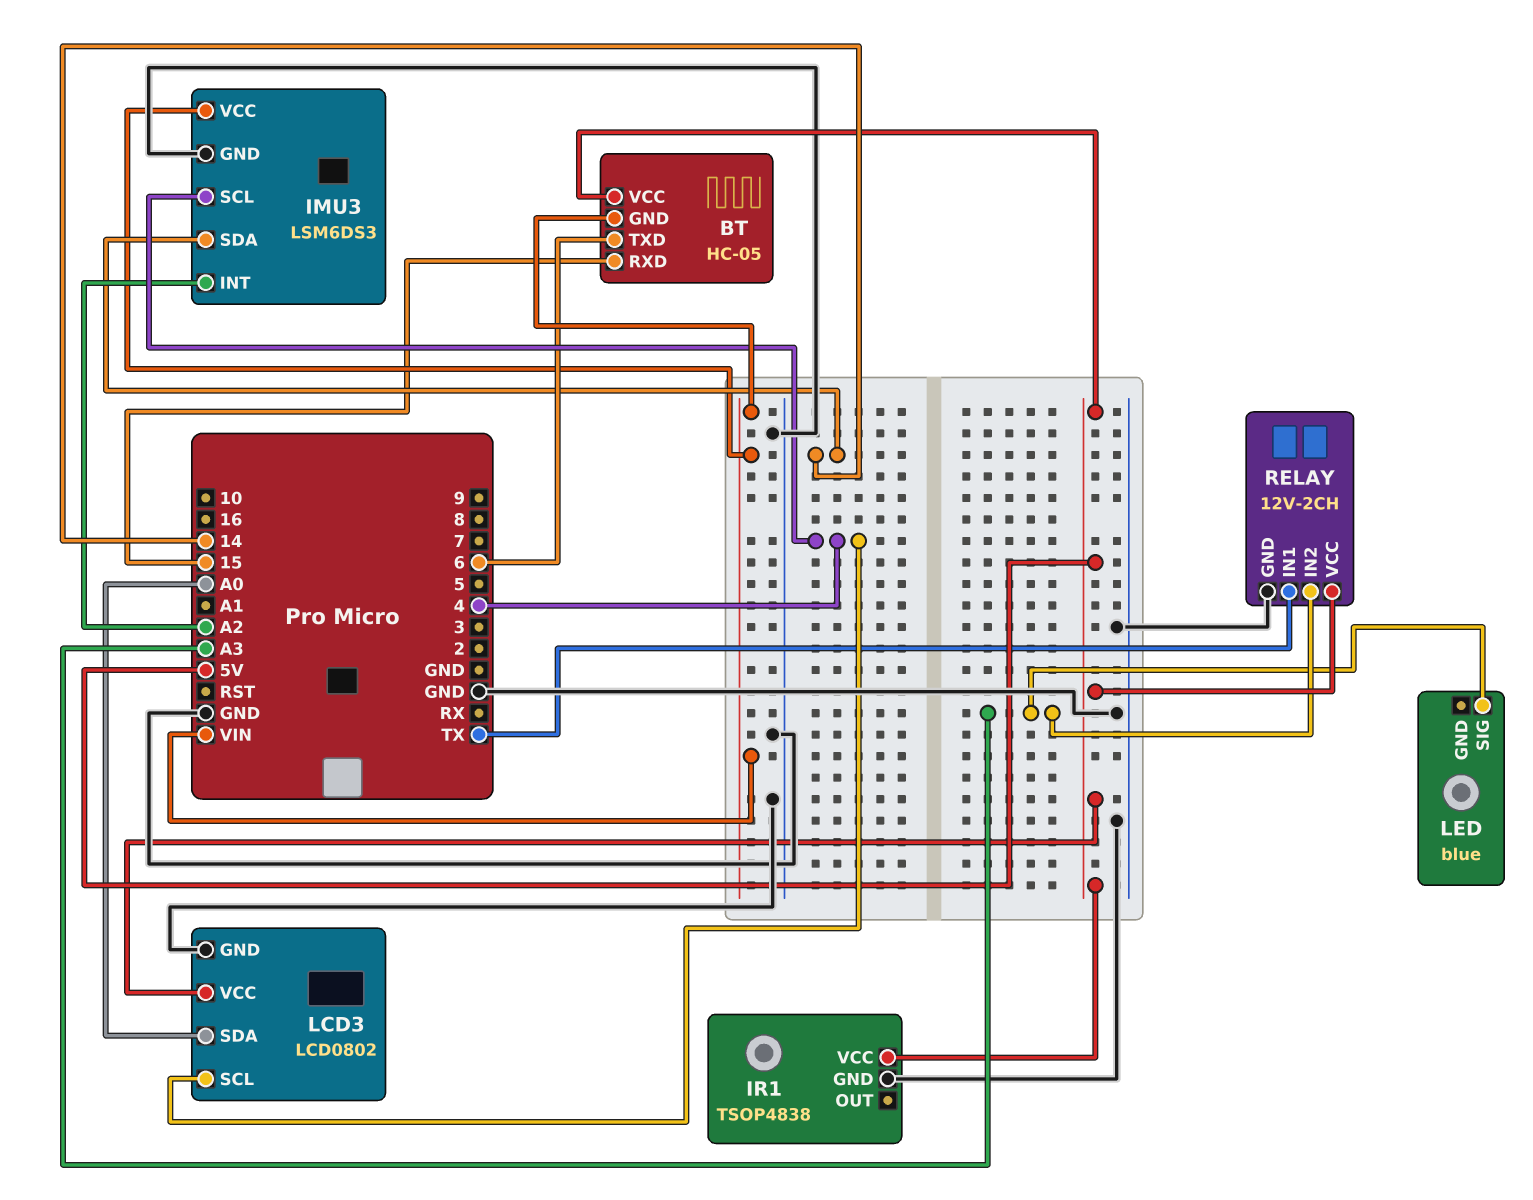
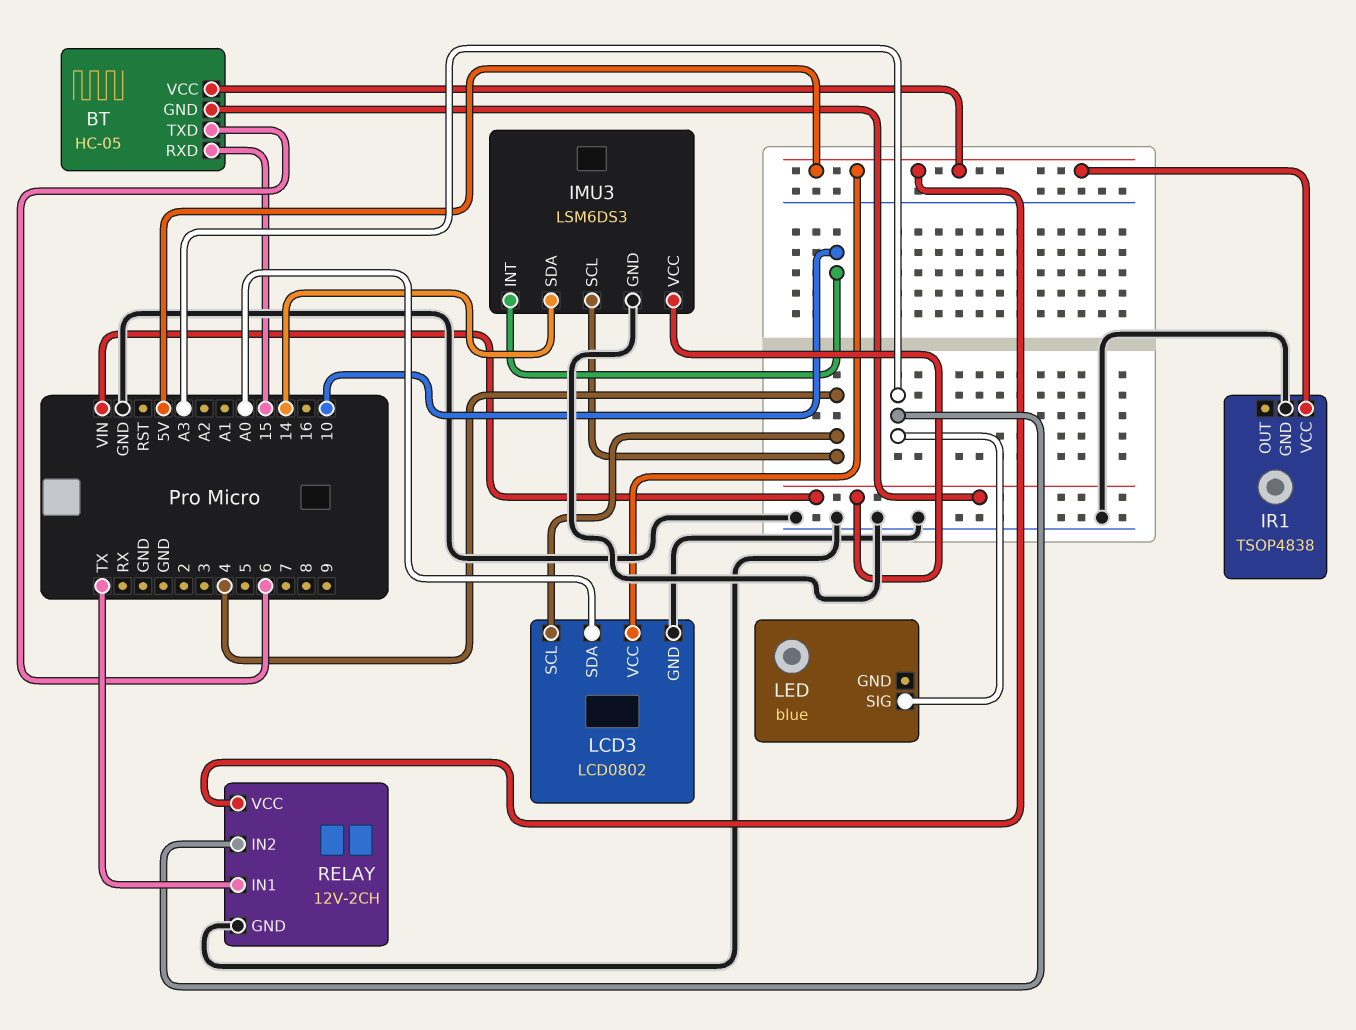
IMU3 pin INT: A2 -> 10

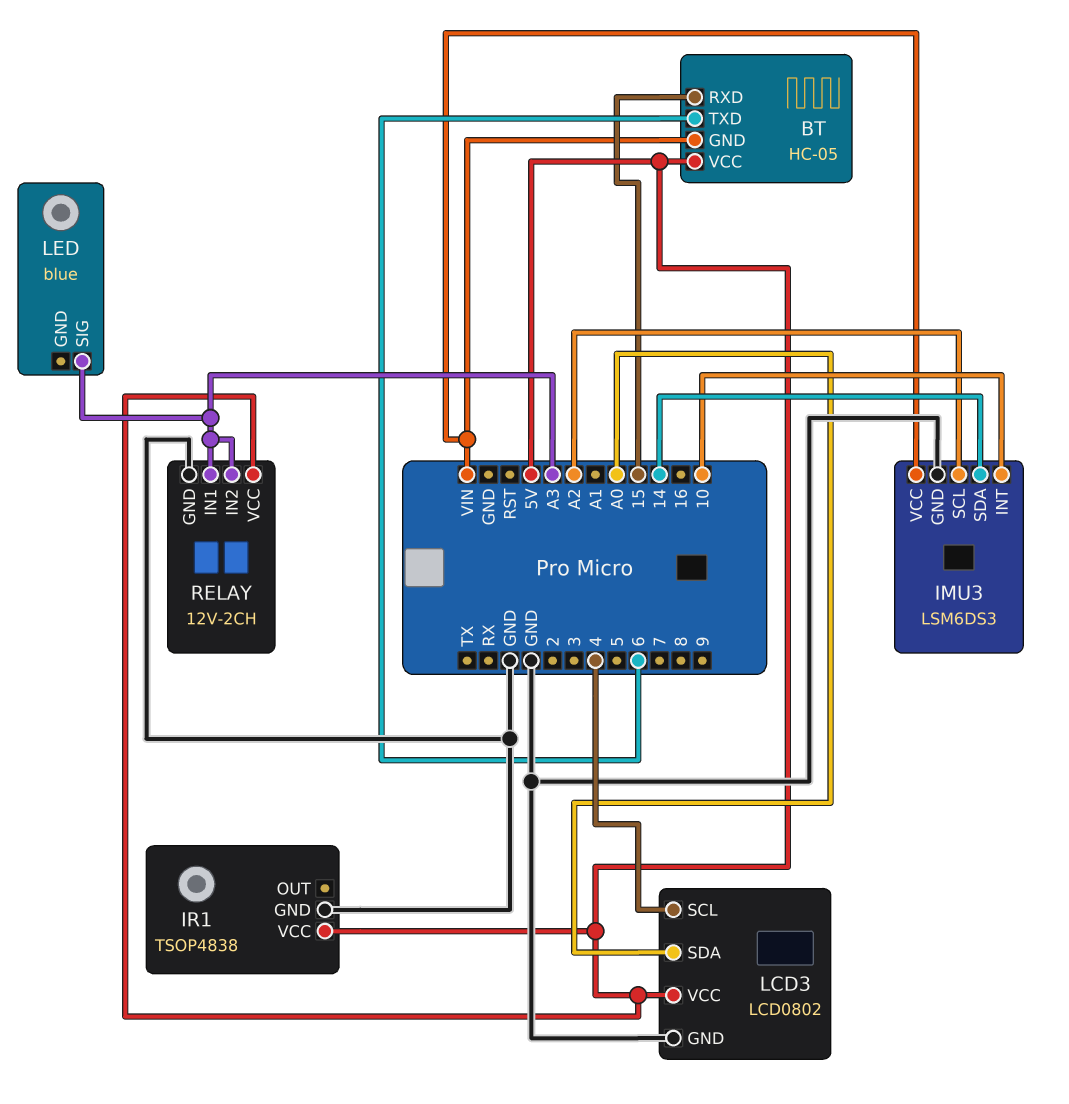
IMU3 pin SCL: 4 -> A2
RELAY pin IN1: TX -> A3

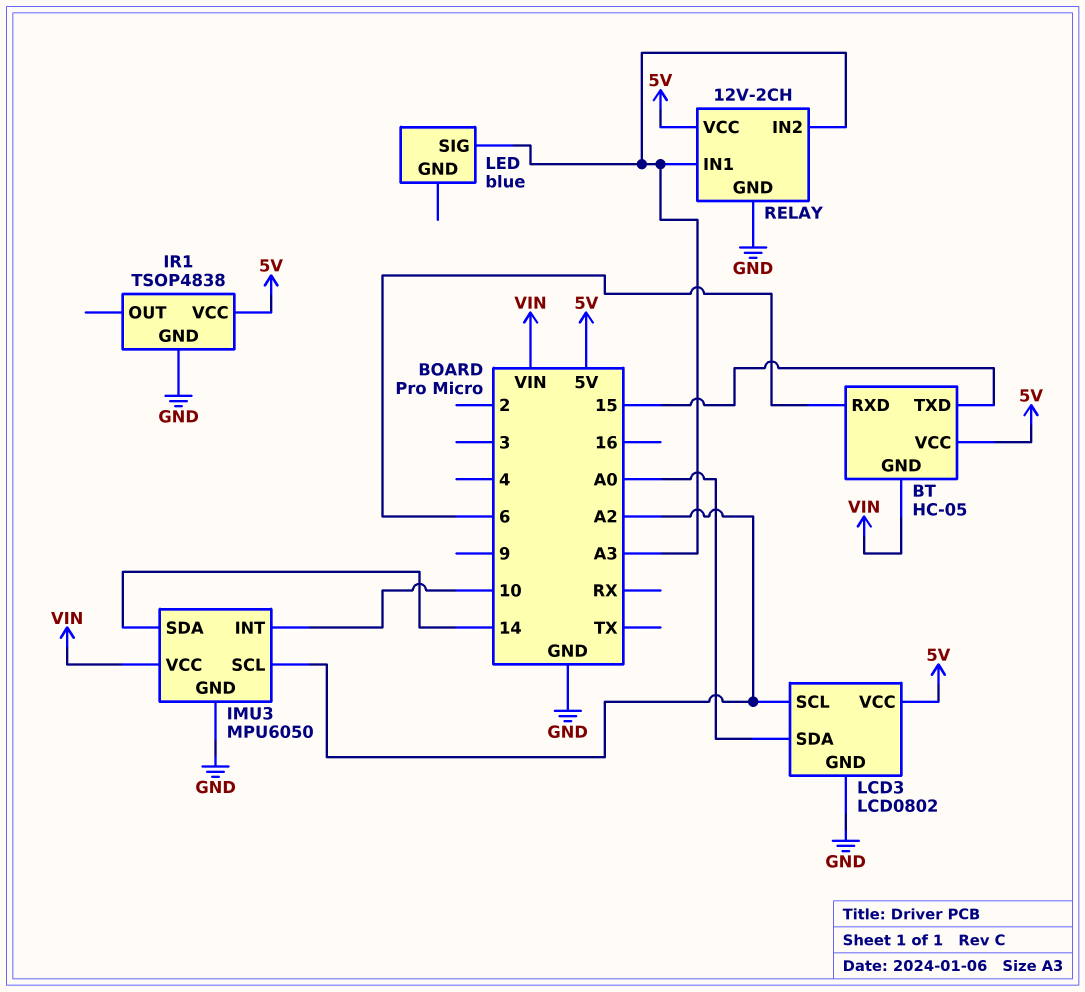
BT pin RXD: 15 -> 6
BT pin TXD: 6 -> 15
IMU3: LSM6DS3 -> MPU6050
LCD3 pin SCL: 4 -> A2

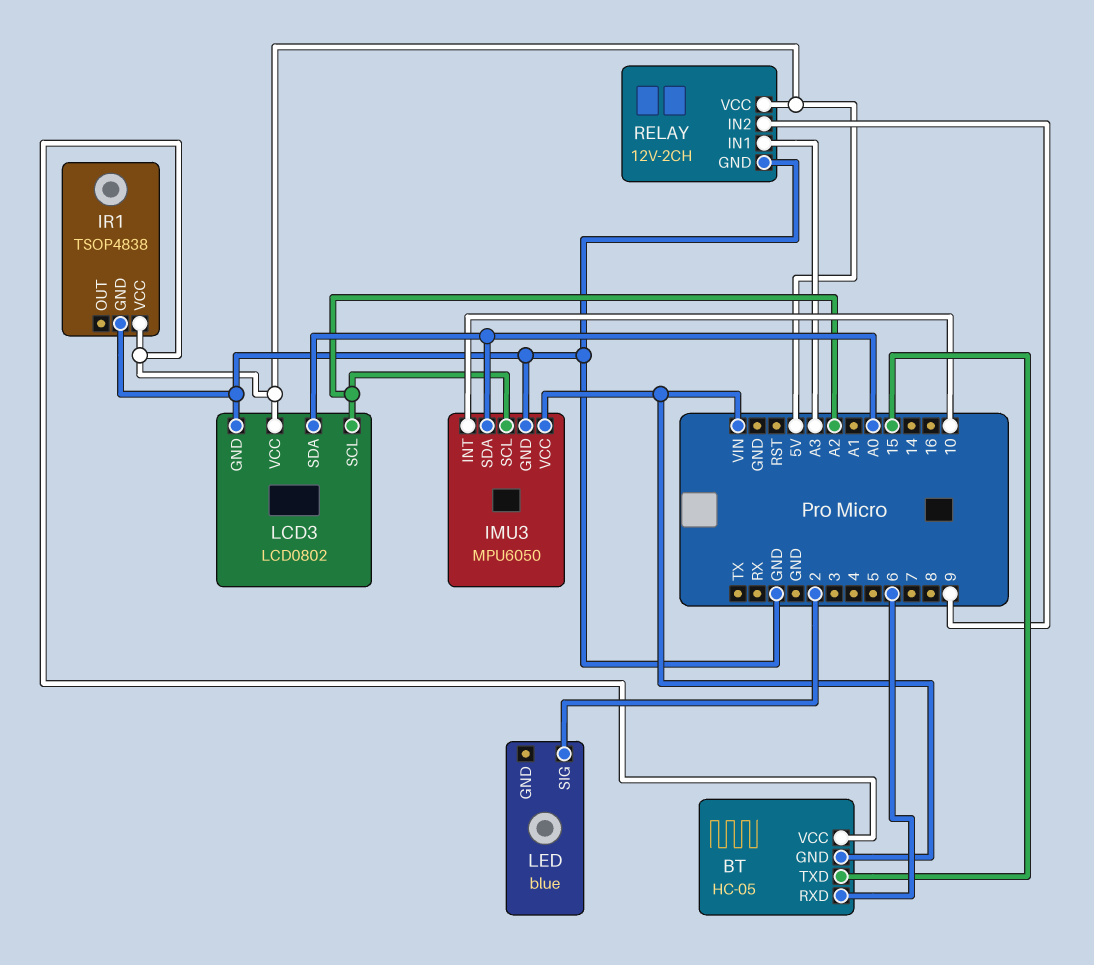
IMU3 pin SDA: 14 -> A0
LED pin SIG: A3 -> 2
RELAY pin IN2: A3 -> 9

